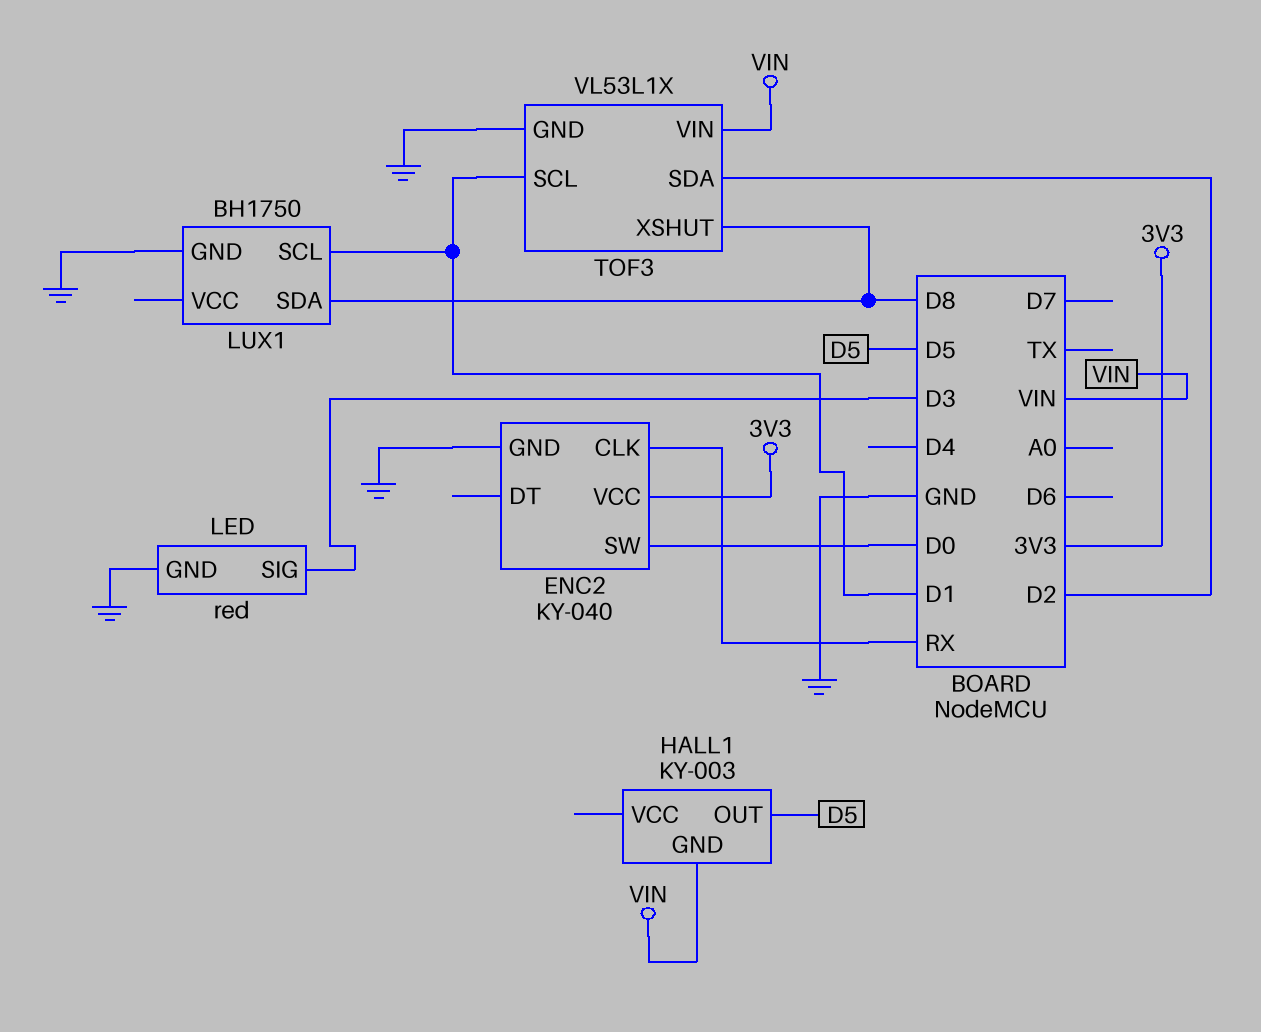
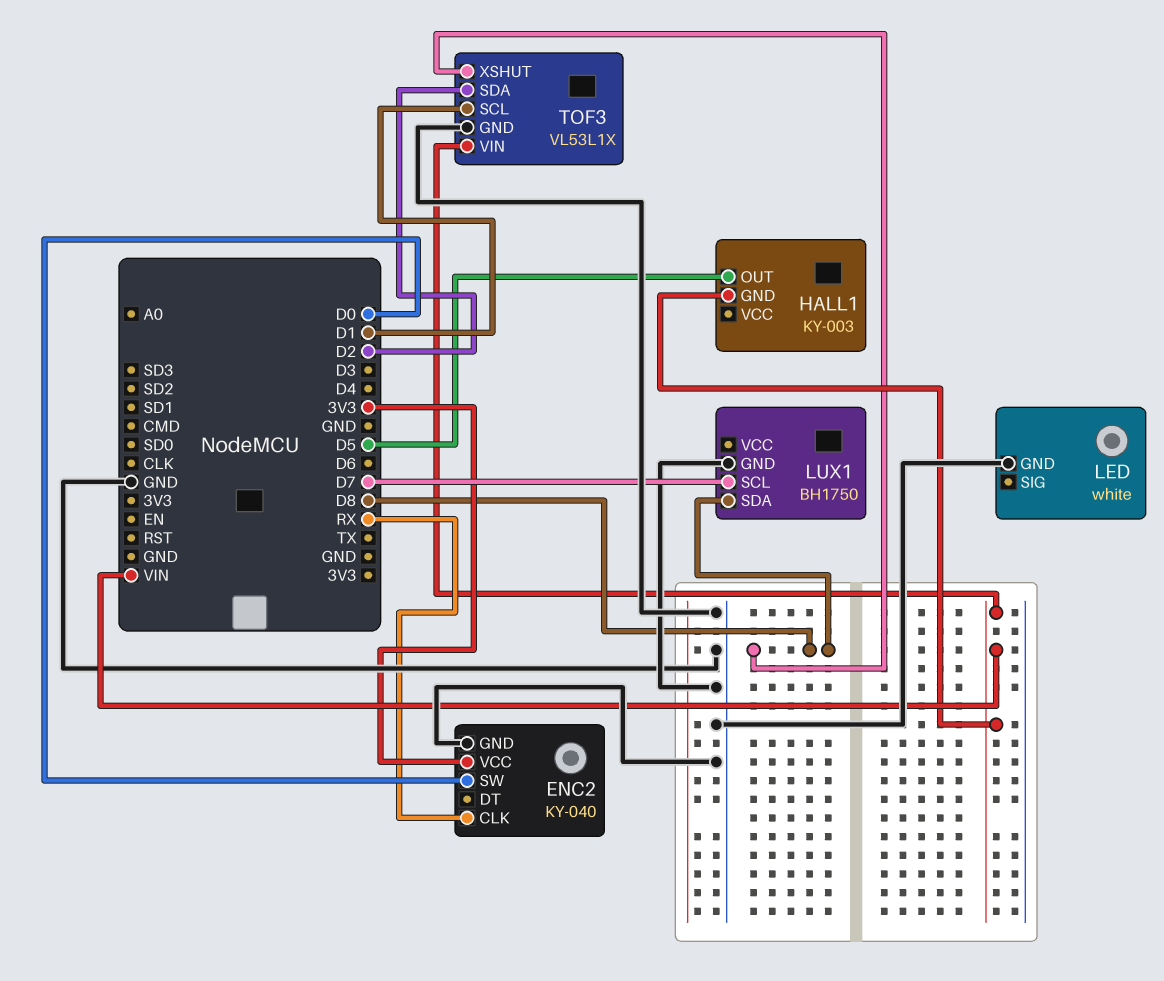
LED: red -> white
LED pin SIG: D3 -> none
LUX1 pin SCL: D1 -> D7

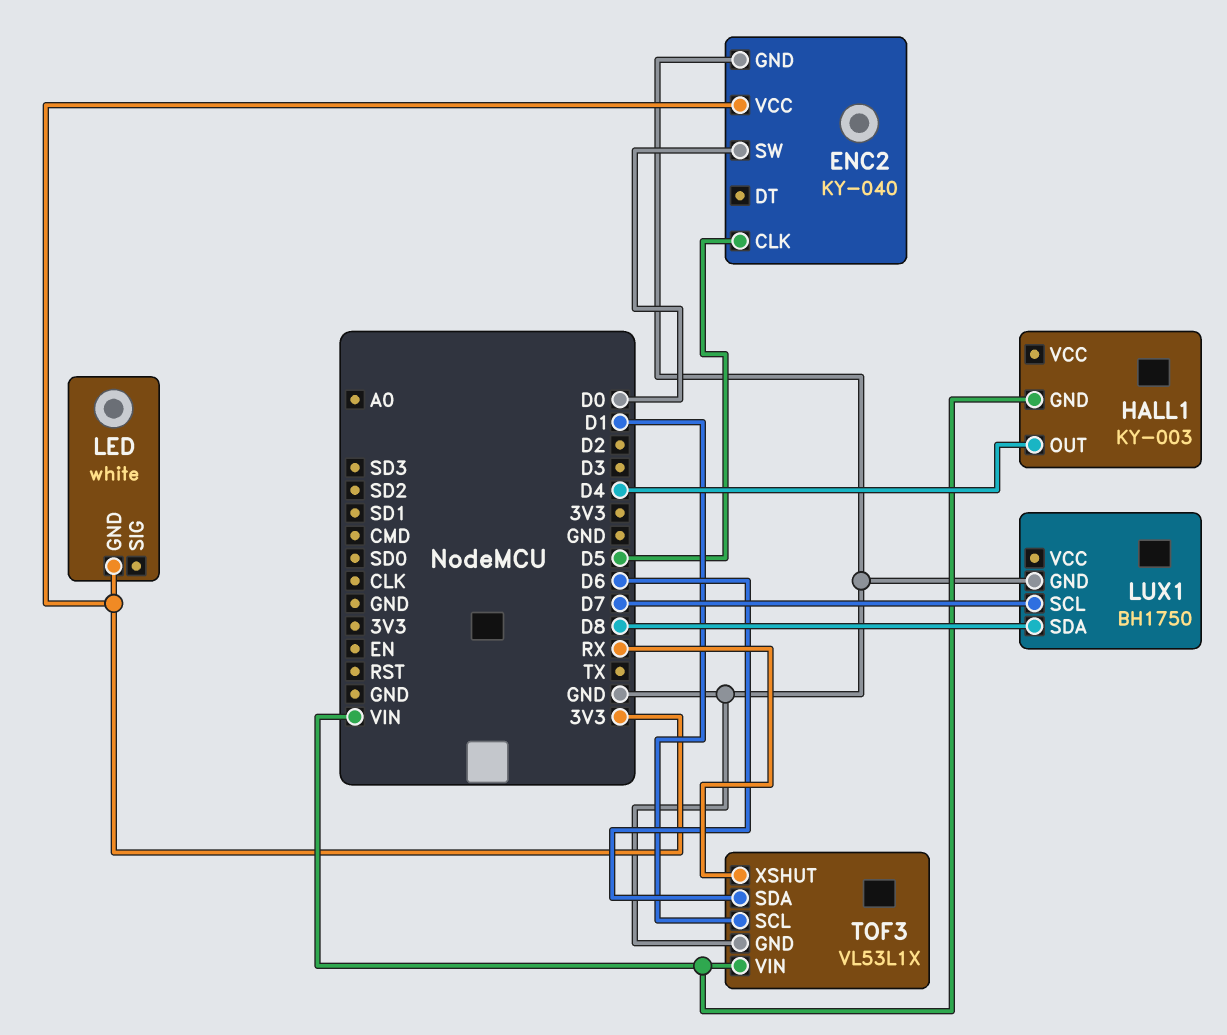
ENC2 pin CLK: RX -> D5
HALL1 pin OUT: D5 -> D4
LED pin GND: GND -> 3V3
TOF3 pin SDA: D2 -> D6
TOF3 pin XSHUT: D8 -> RX

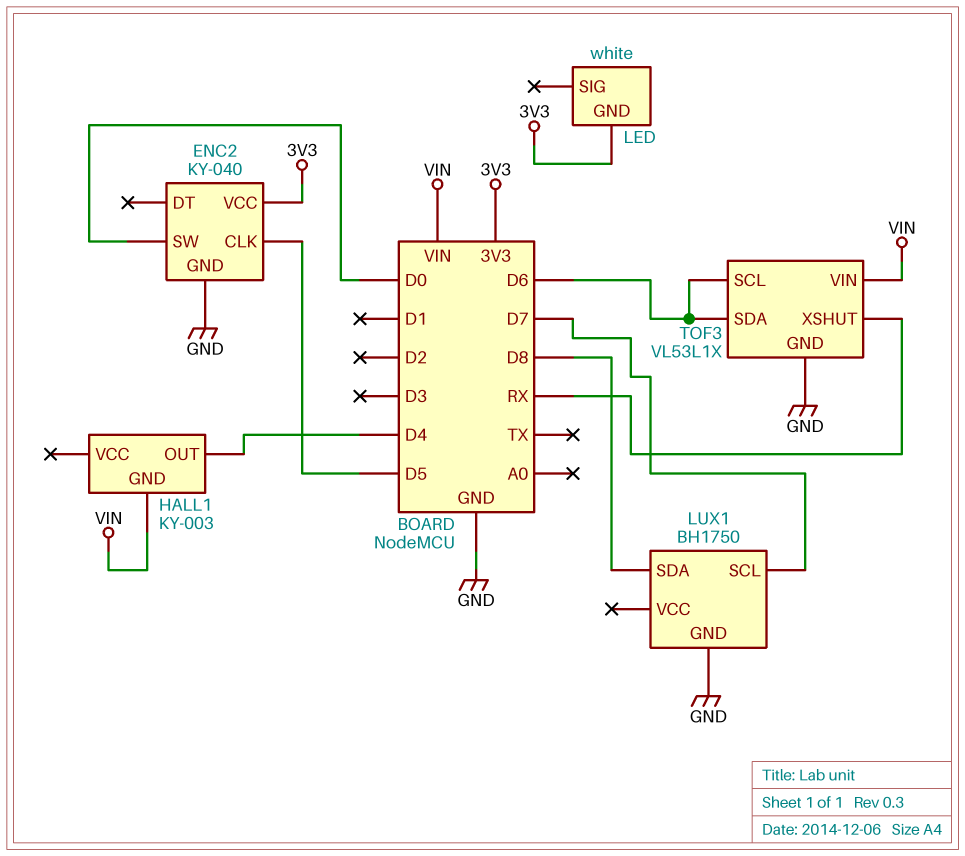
TOF3 pin SCL: D1 -> D6

